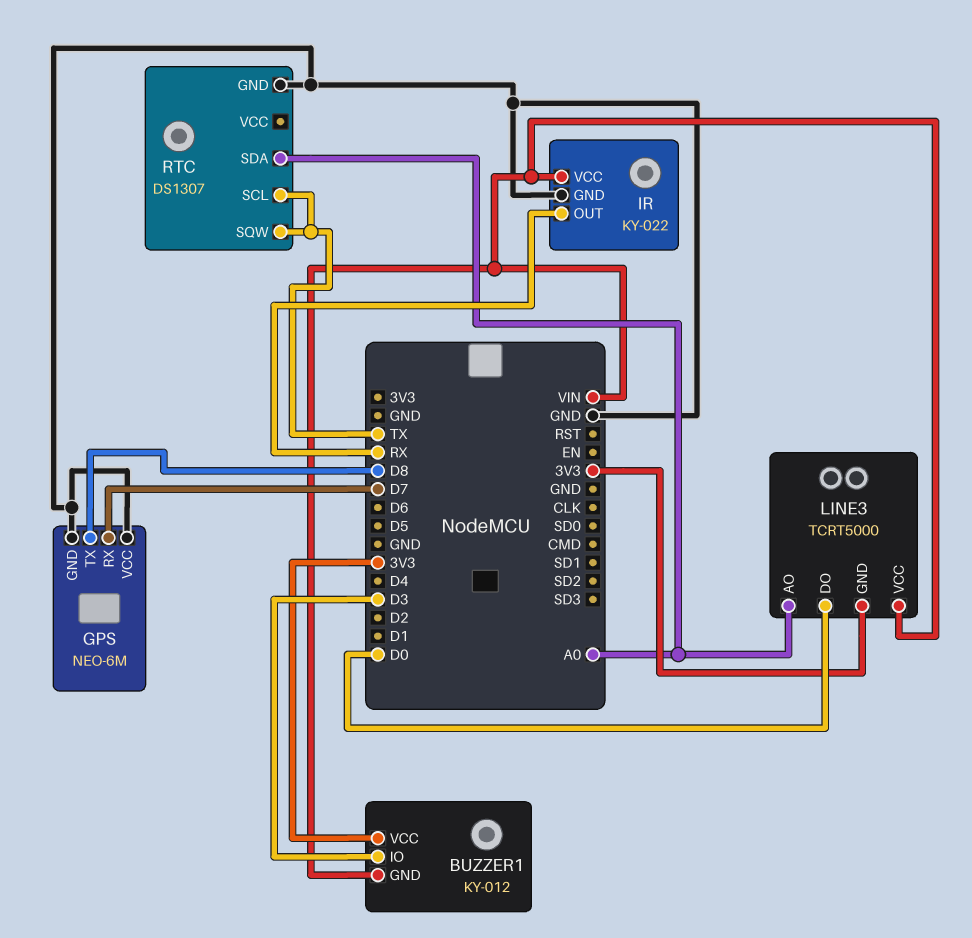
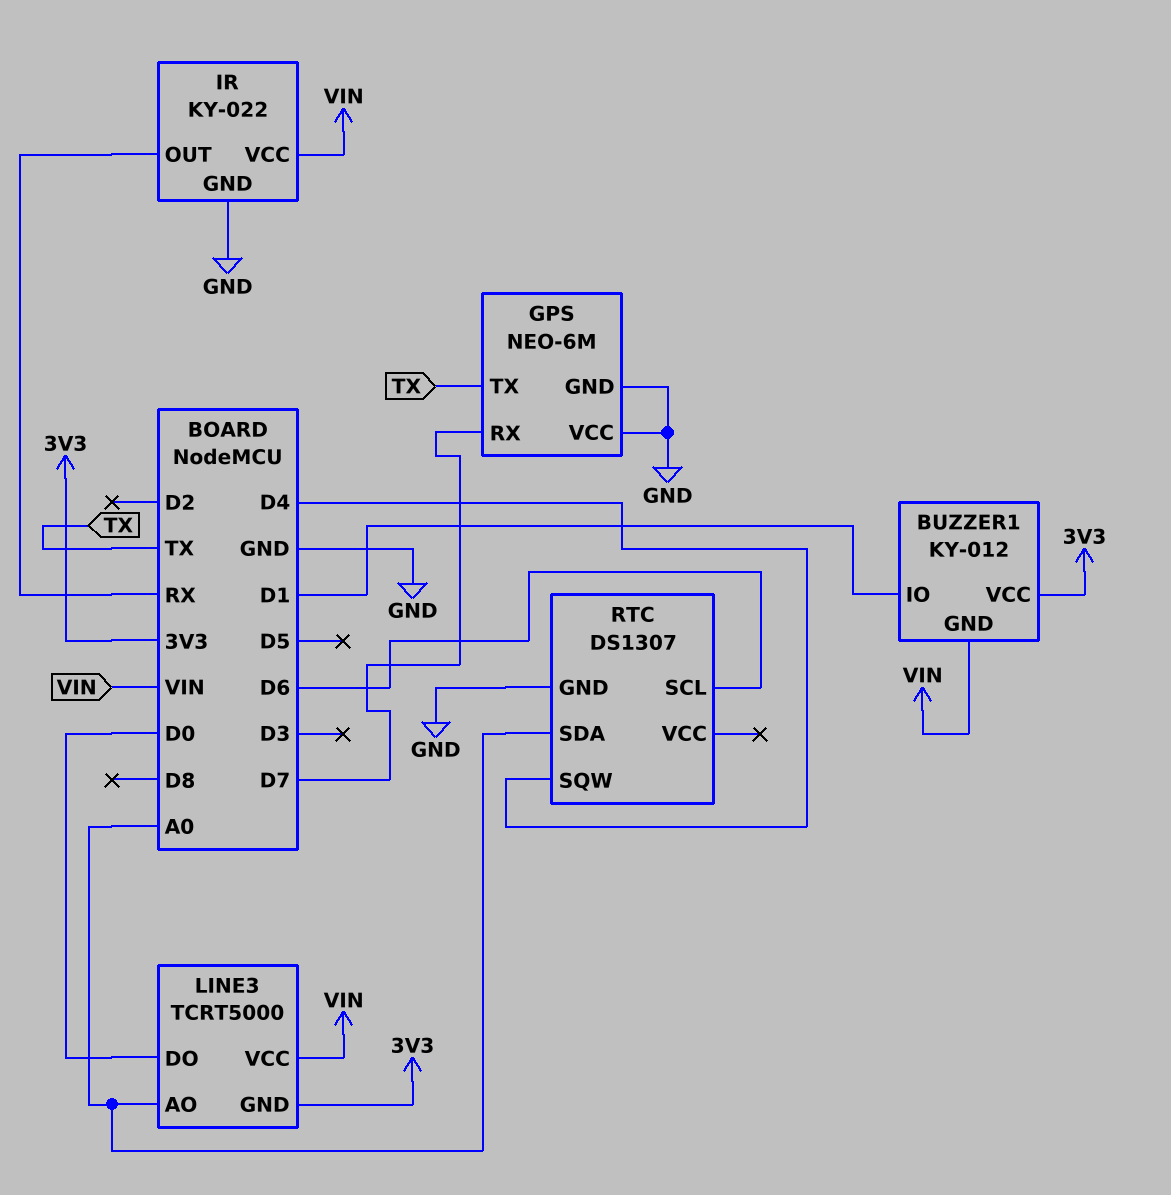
BUZZER1 pin IO: D3 -> D1
GPS pin TX: D8 -> TX
RTC pin SCL: TX -> D6
RTC pin SQW: TX -> D4

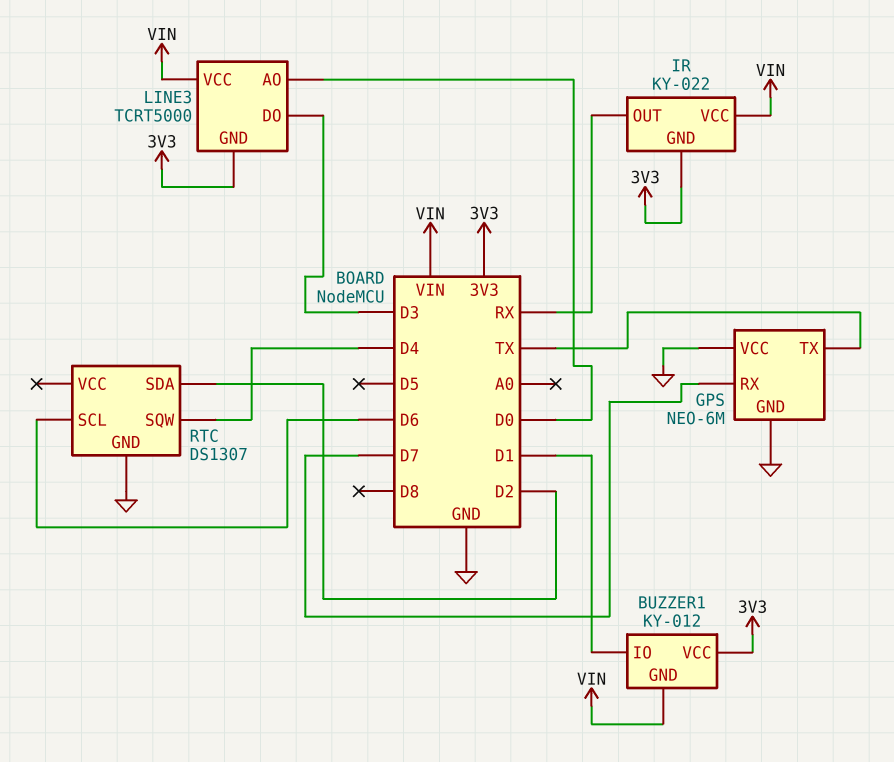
IR pin GND: GND -> 3V3
LINE3 pin AO: A0 -> D0
LINE3 pin DO: D0 -> D3
RTC pin SDA: A0 -> D2

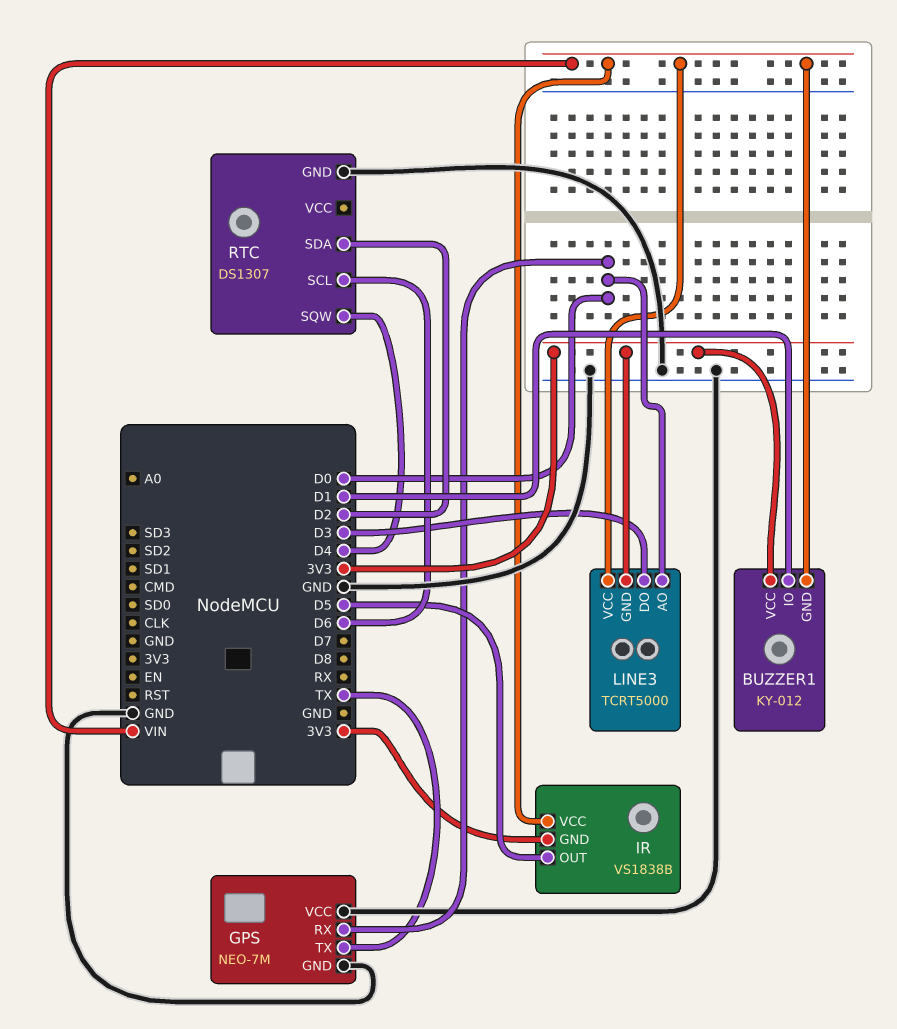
GPS: NEO-6M -> NEO-7M
GPS pin RX: D7 -> D0
IR: KY-022 -> VS1838B
IR pin OUT: RX -> D5

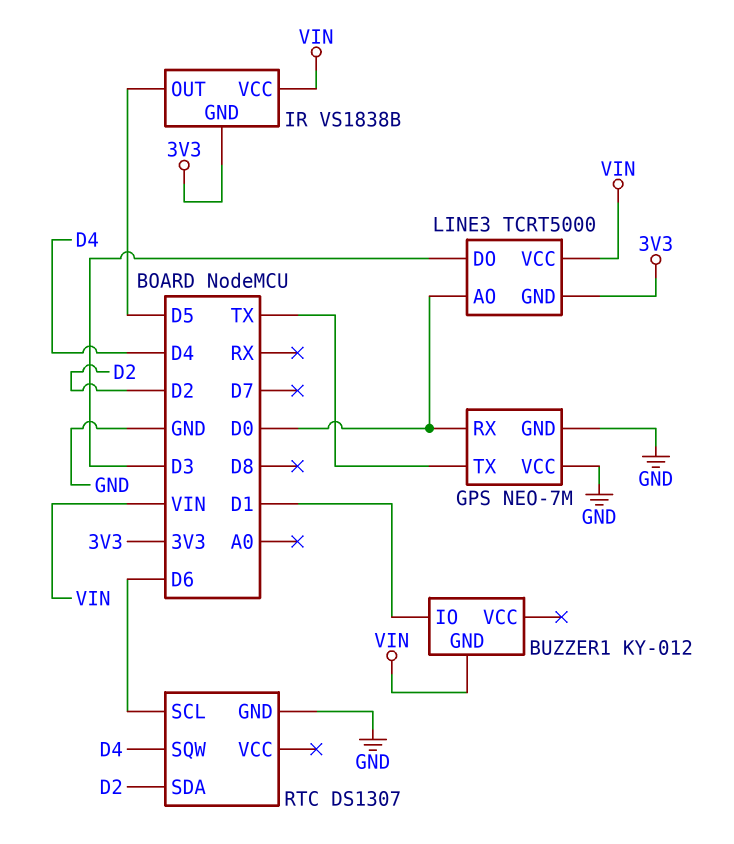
BUZZER1 pin VCC: 3V3 -> none

